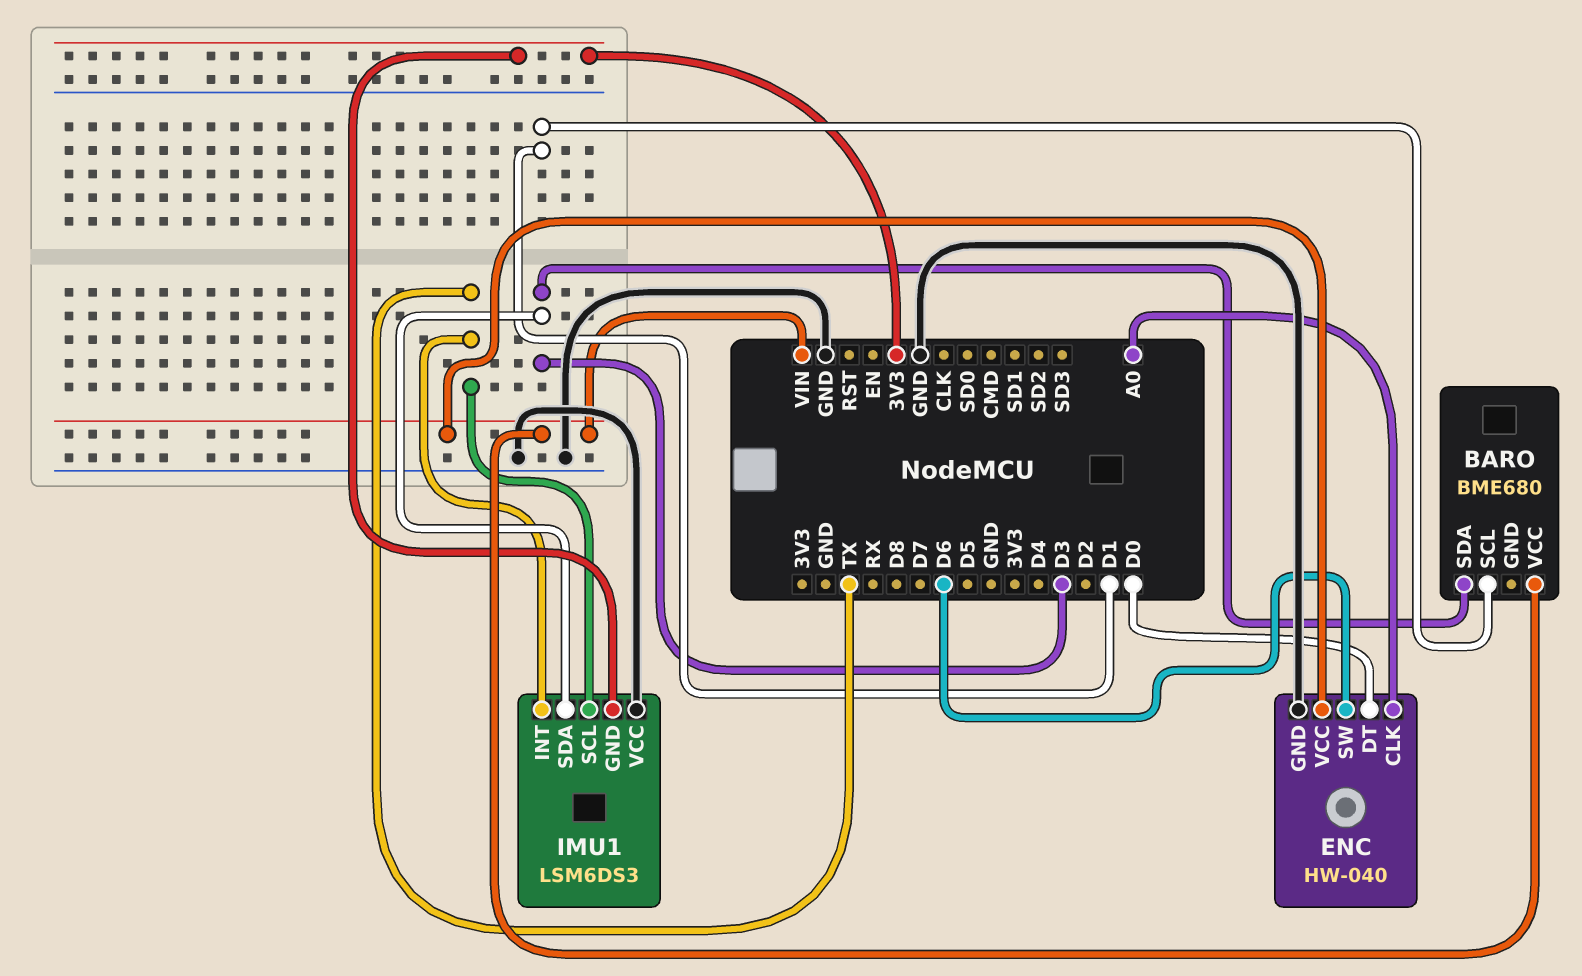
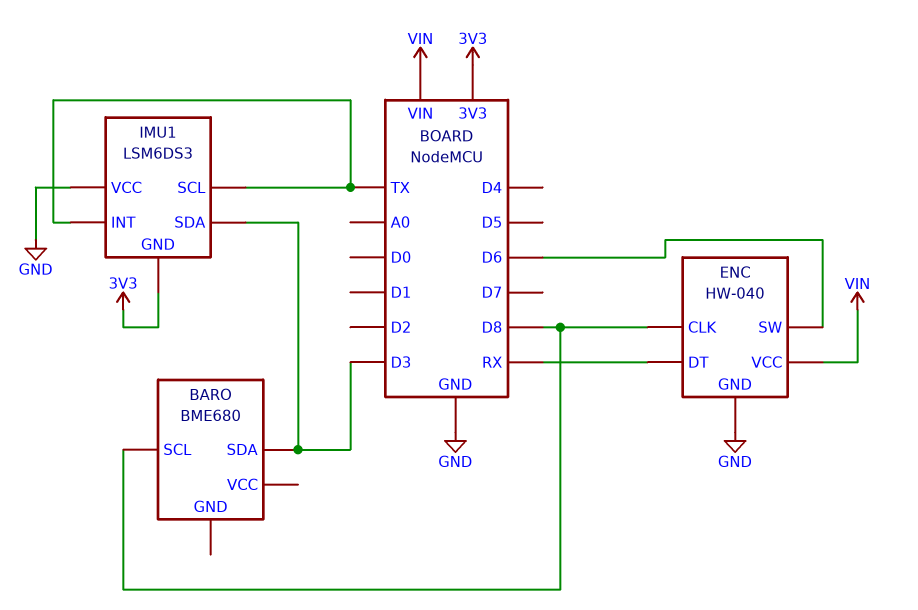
BARO pin SCL: D1 -> D8
BARO pin VCC: VIN -> none
ENC pin CLK: A0 -> D8
ENC pin DT: D0 -> RX

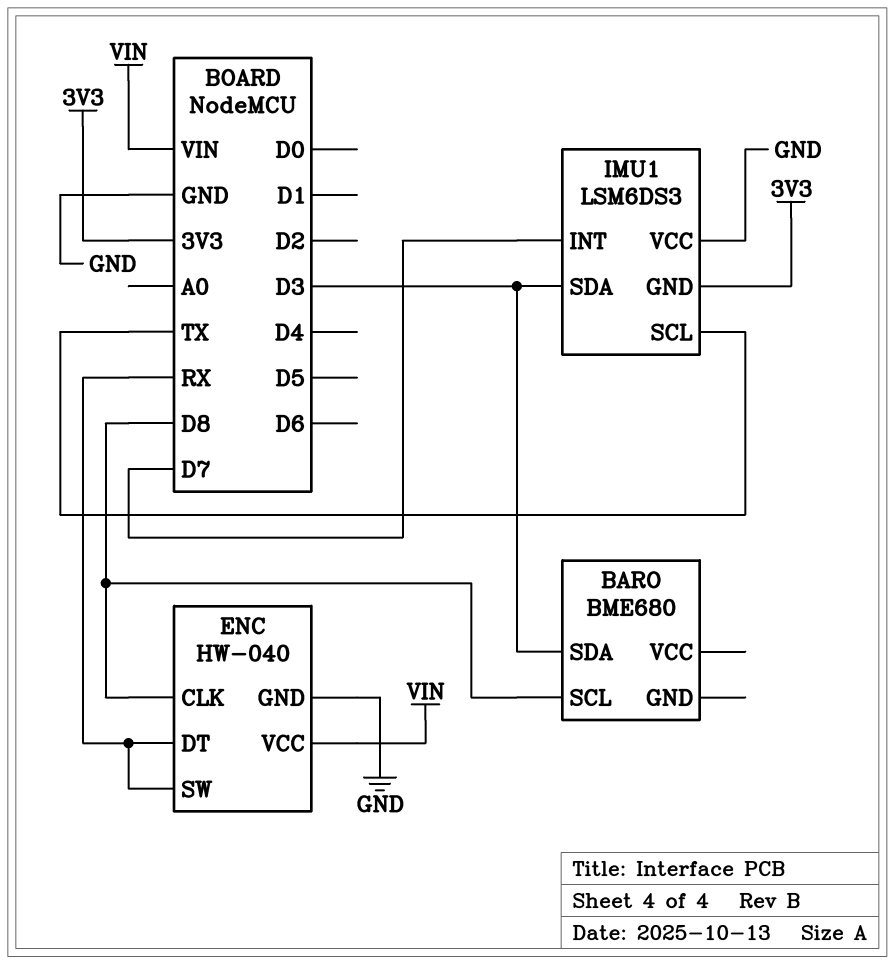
ENC pin SW: D6 -> RX
IMU1 pin INT: TX -> D7

